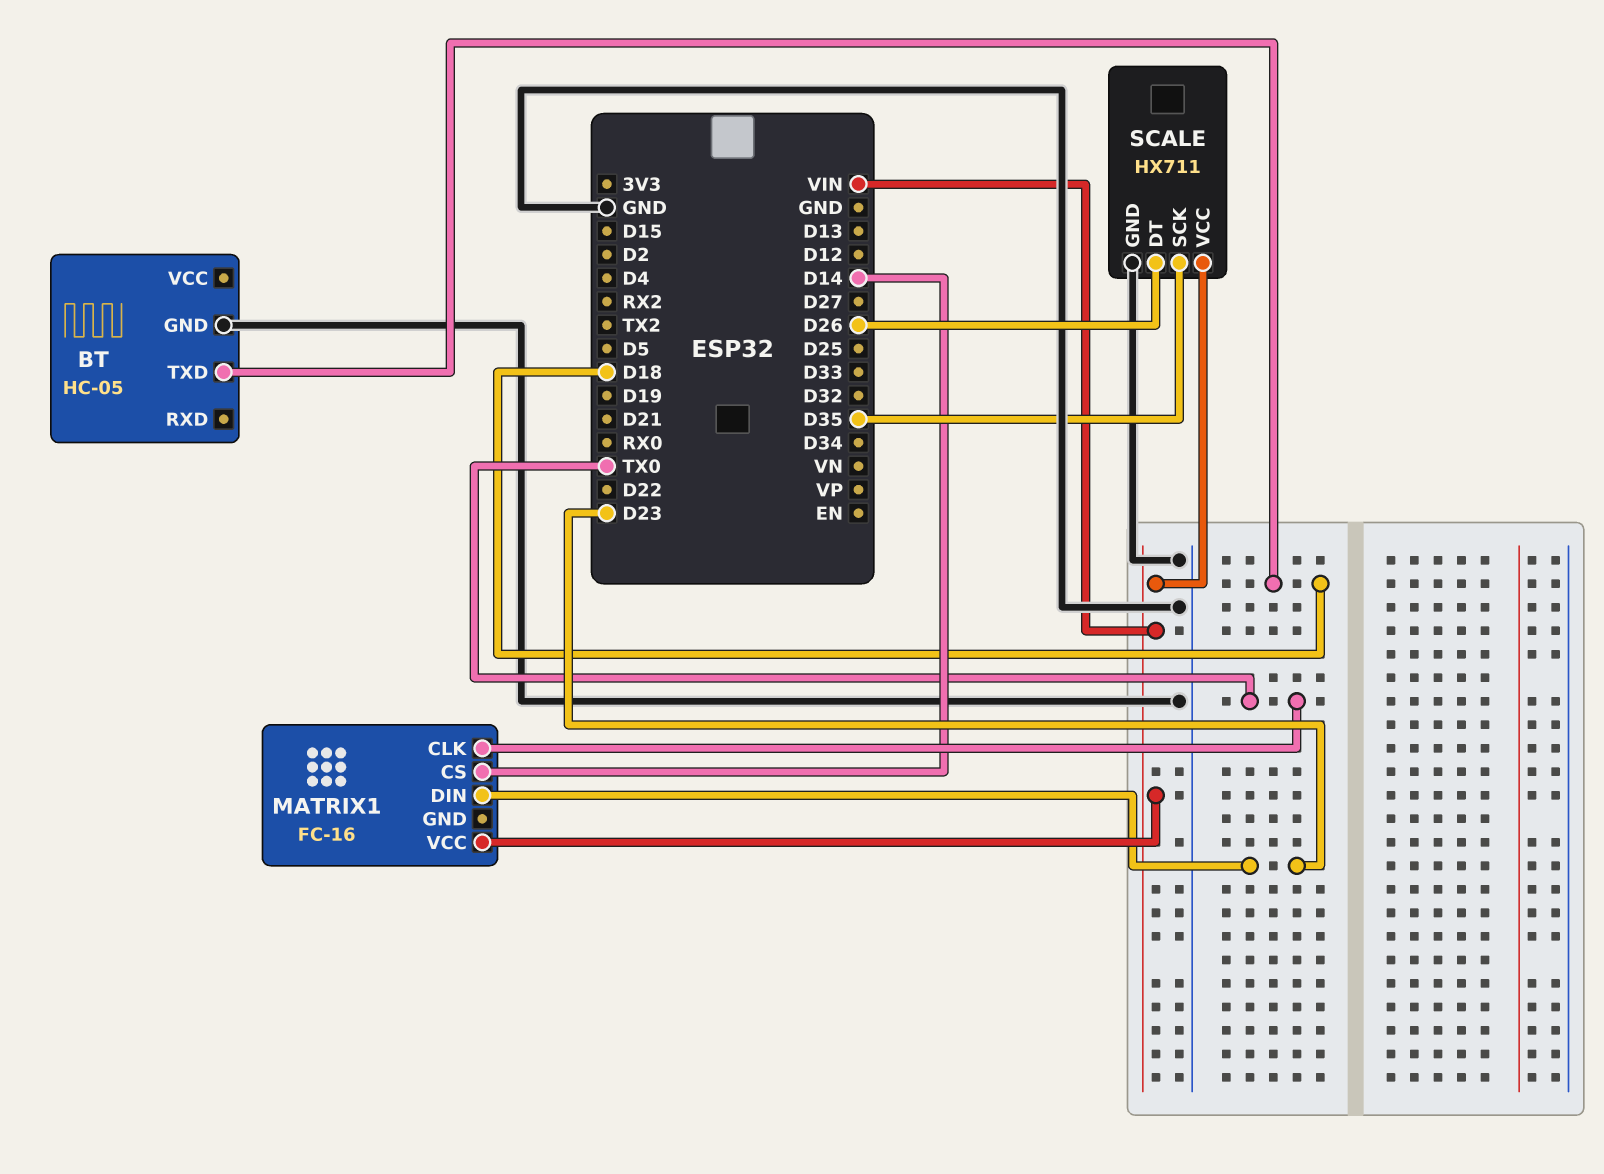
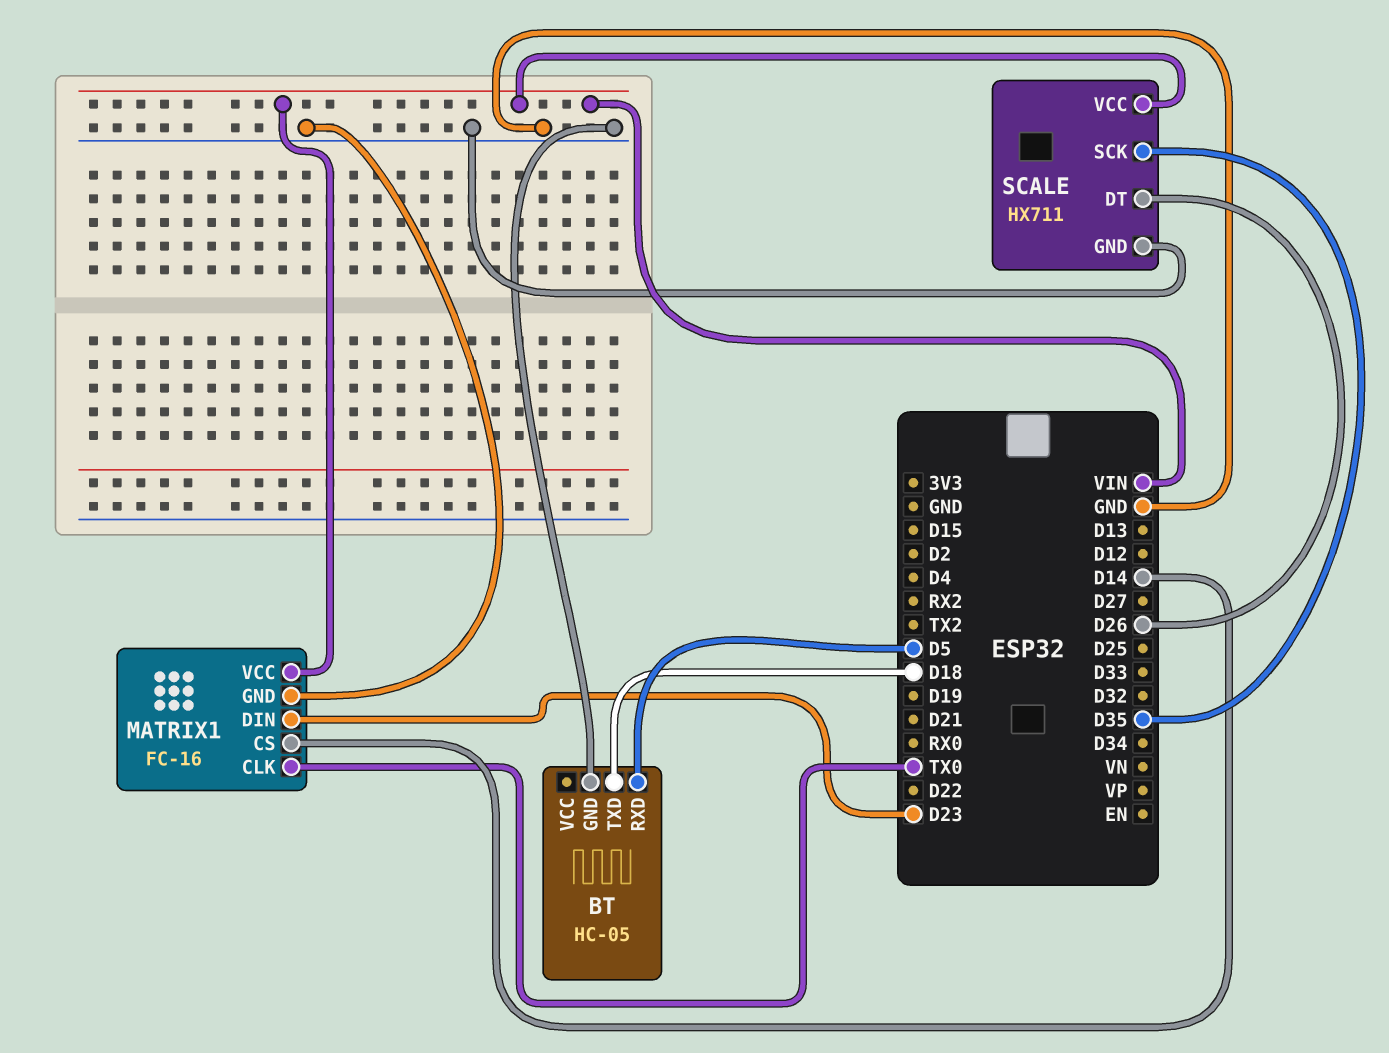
BT pin RXD: none -> D5
MATRIX1 pin GND: none -> GND

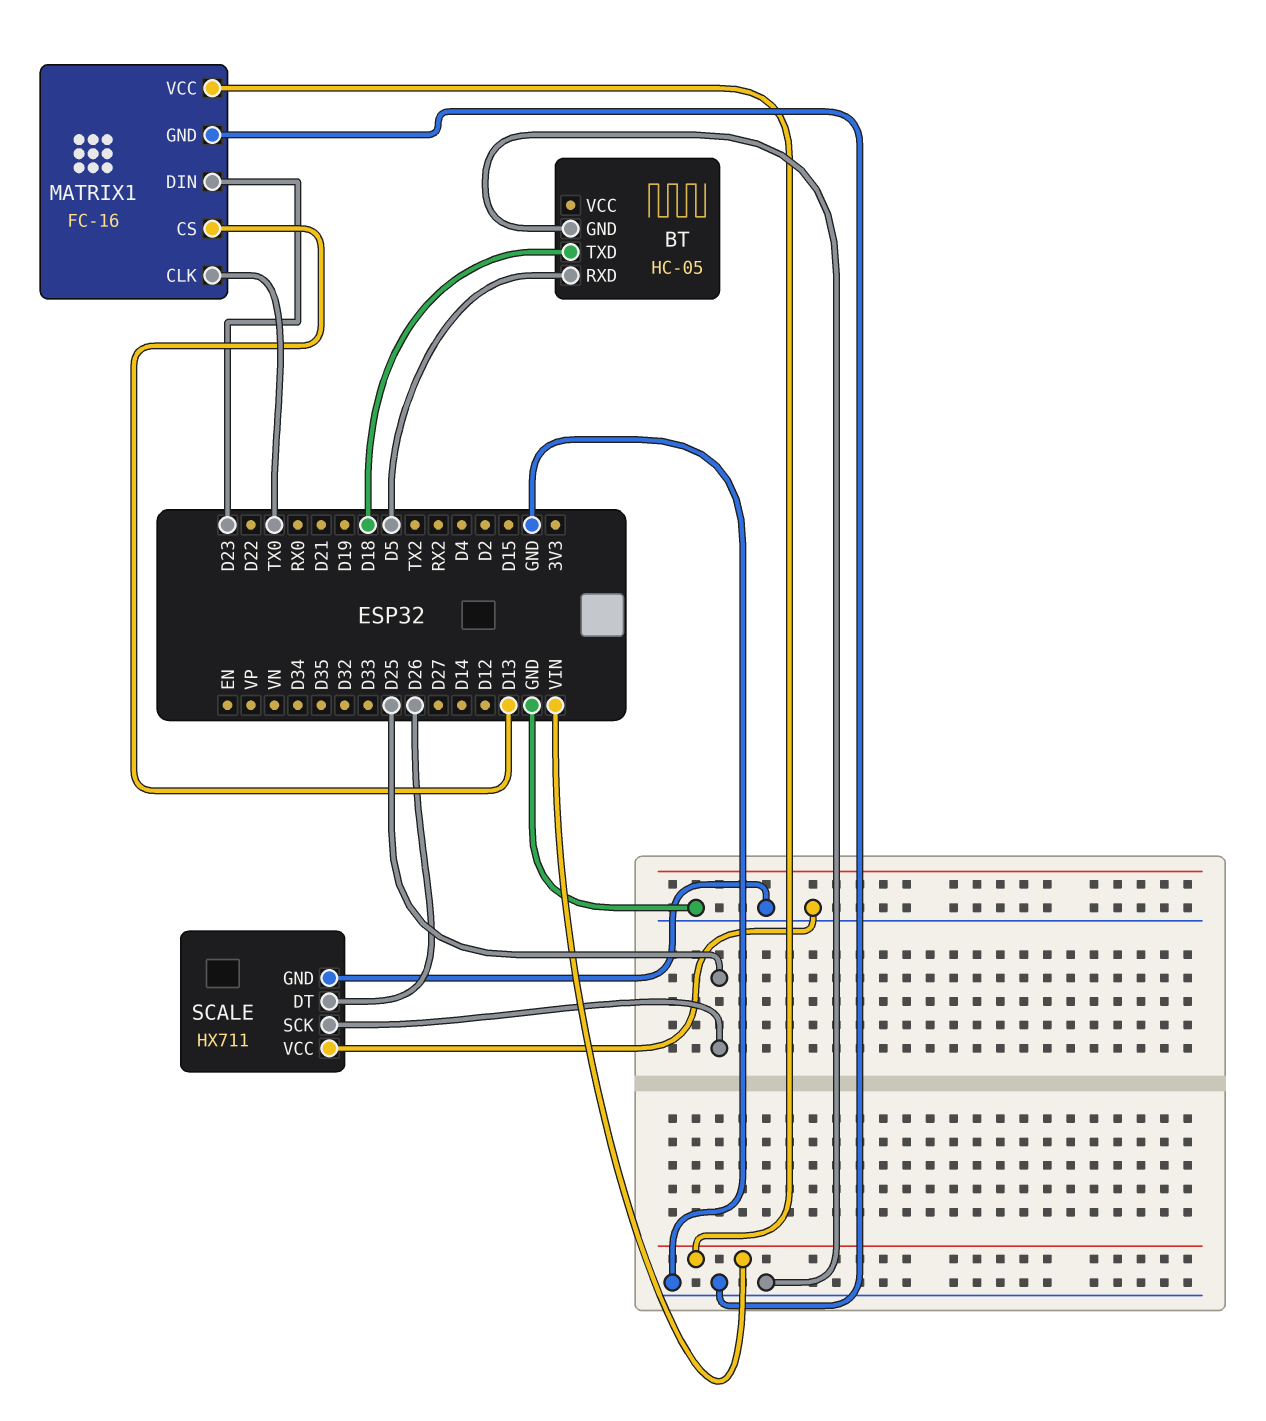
MATRIX1 pin CS: D14 -> D13
SCALE pin SCK: D35 -> D25
SCALE pin VCC: VIN -> GND

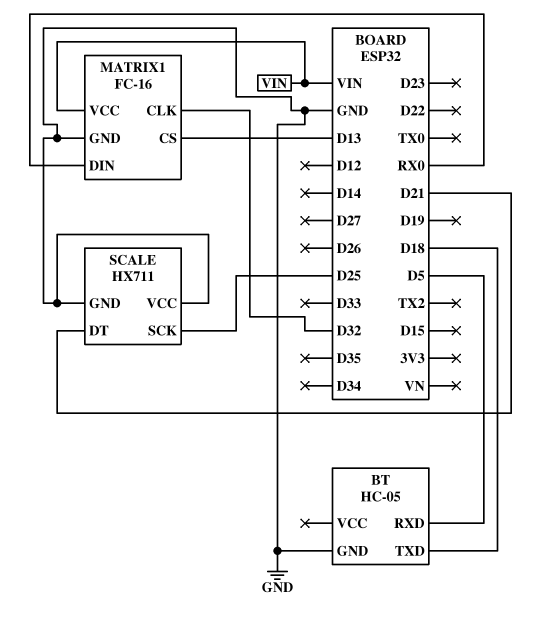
MATRIX1 pin CLK: TX0 -> D32
MATRIX1 pin DIN: D23 -> RX0
SCALE pin DT: D26 -> D21

